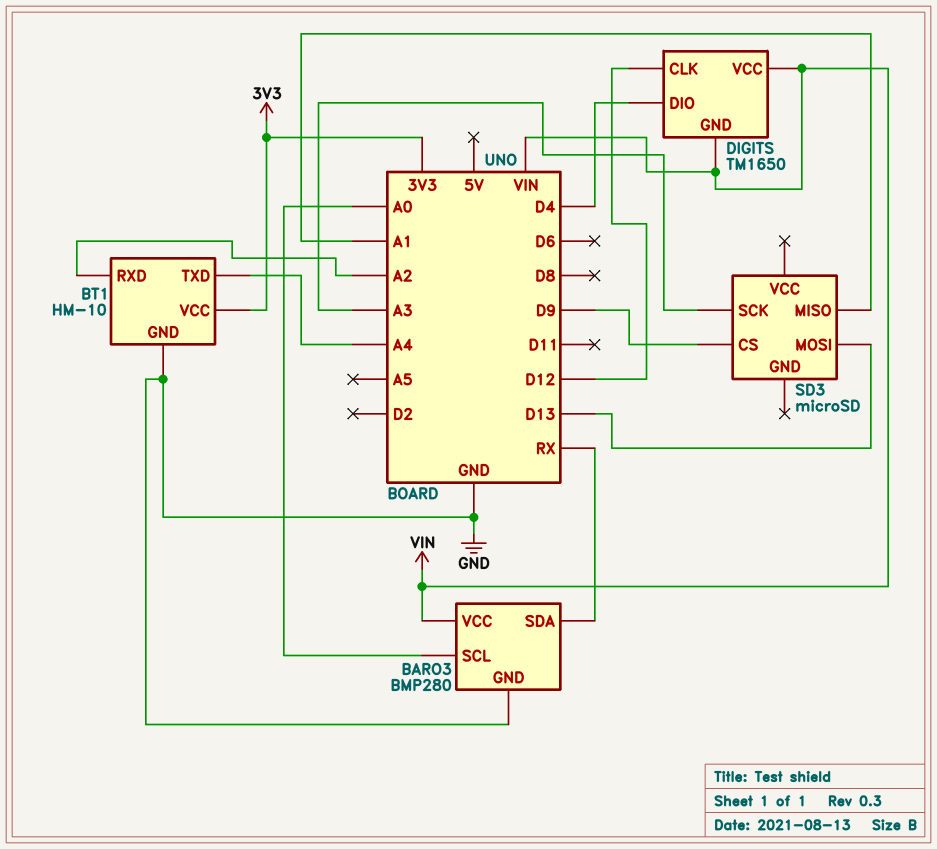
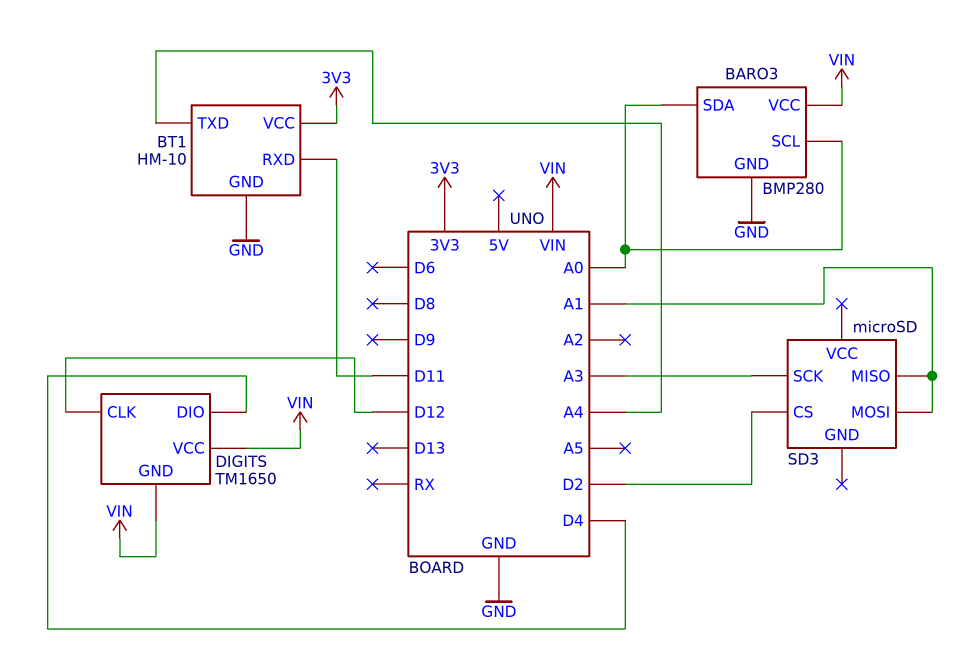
BARO3 pin SDA: RX -> A0
BT1 pin RXD: A2 -> D11
SD3 pin CS: D9 -> D2
SD3 pin MOSI: D13 -> A1

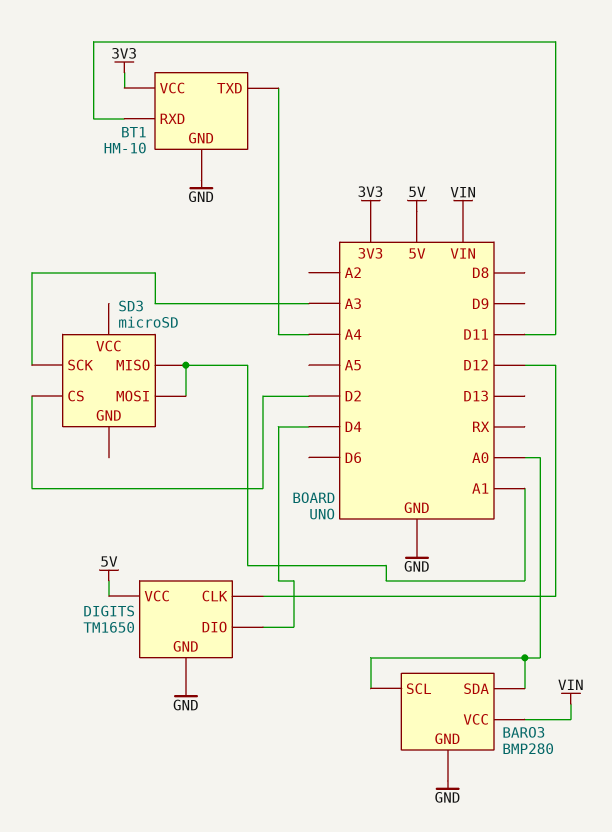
DIGITS pin GND: VIN -> GND
DIGITS pin VCC: VIN -> 5V

